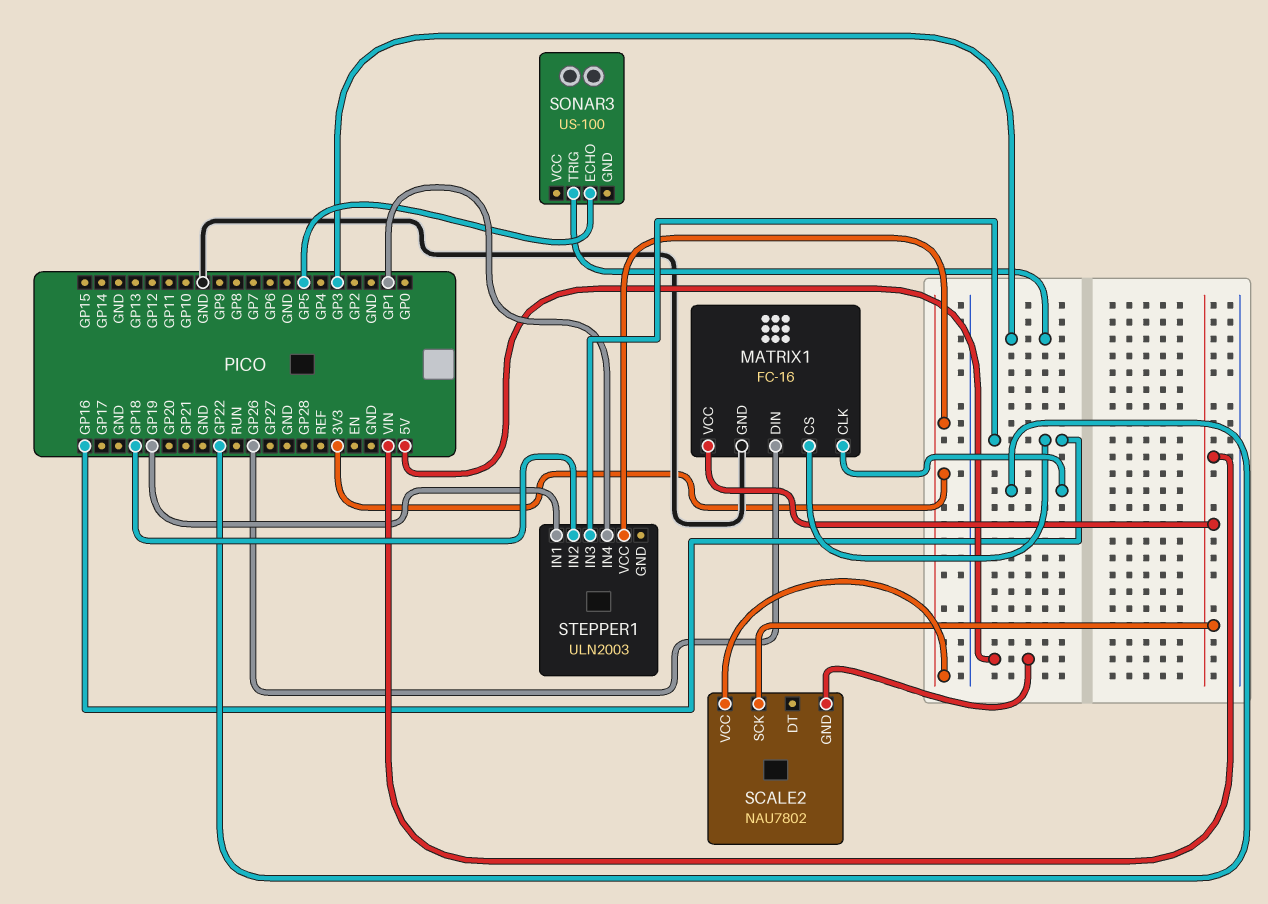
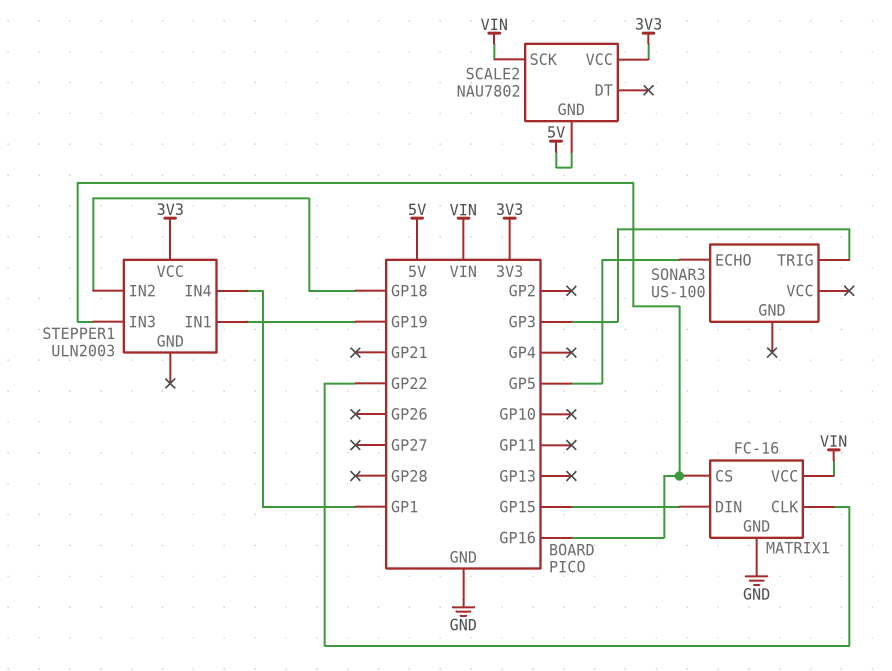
MATRIX1 pin DIN: GP26 -> GP15

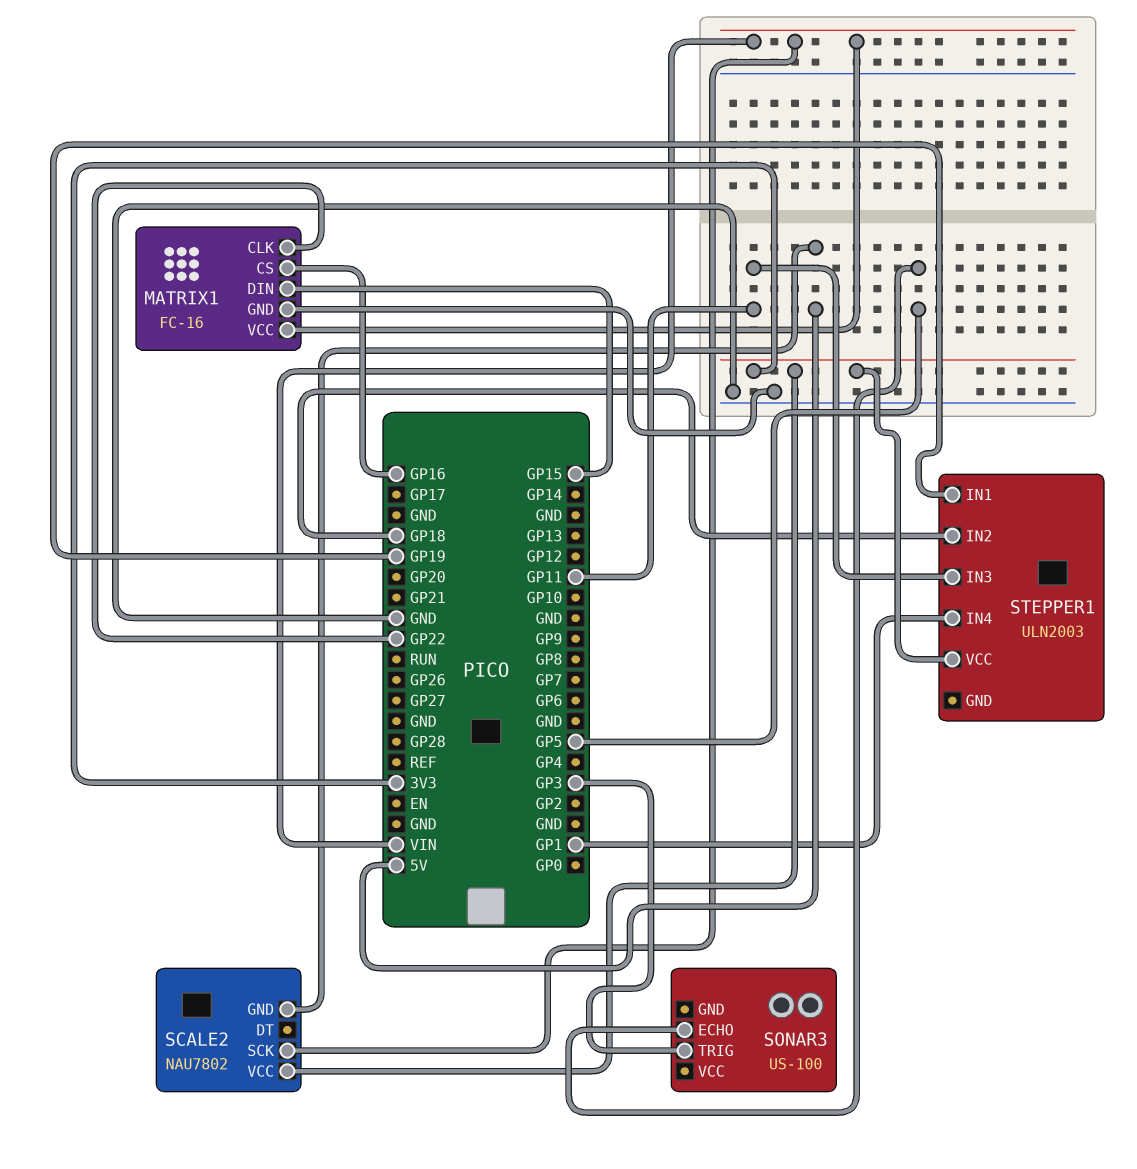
STEPPER1 pin IN3: GP16 -> GP11

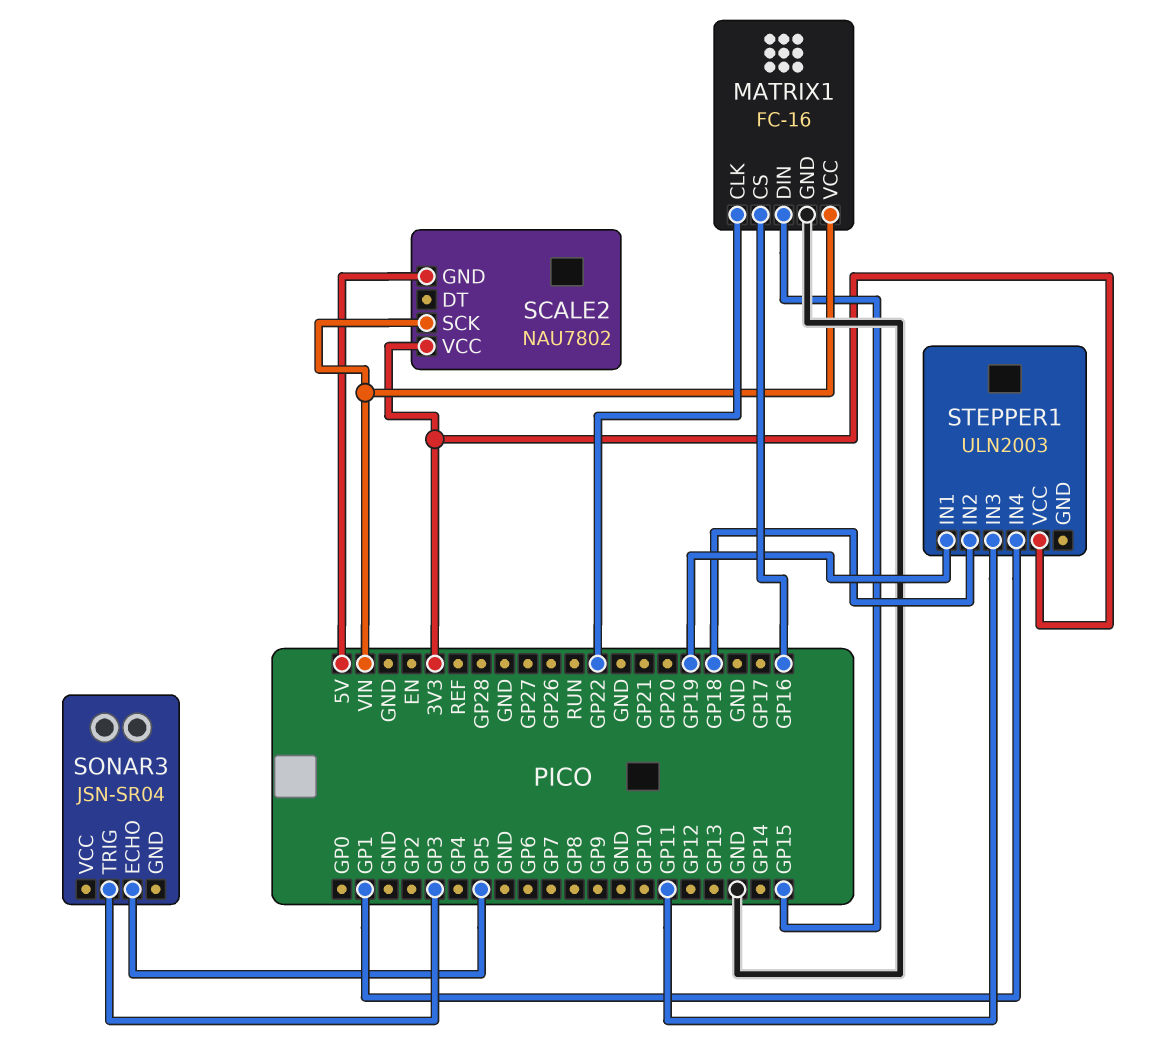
SONAR3: US-100 -> JSN-SR04

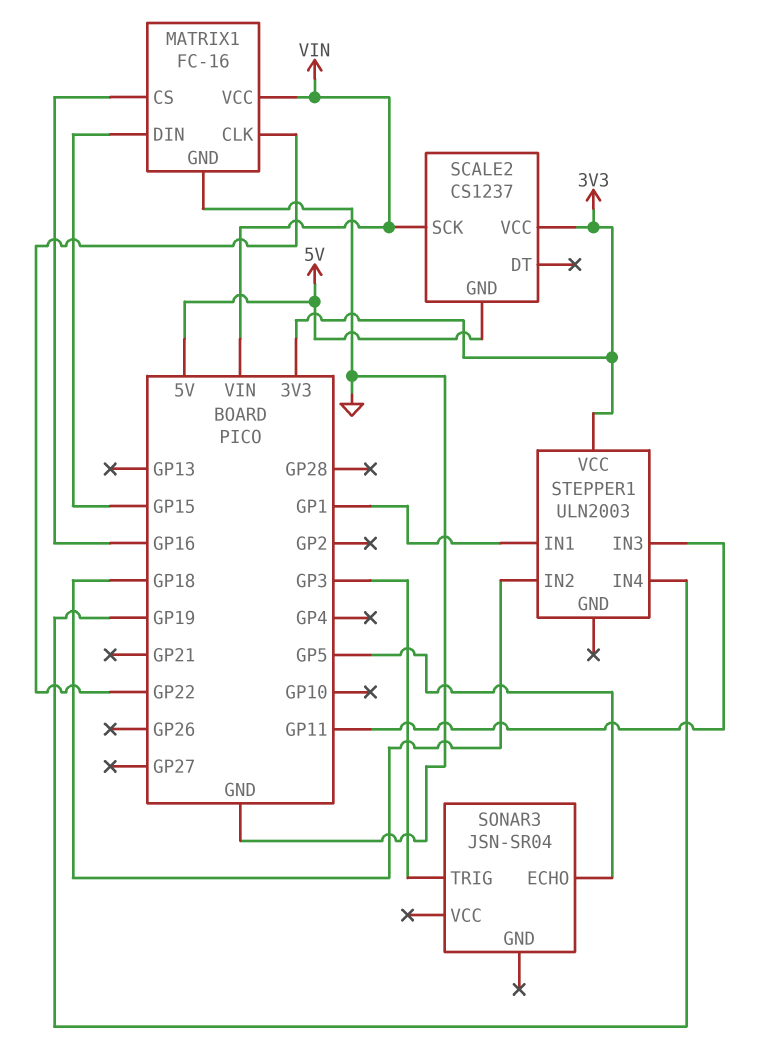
SCALE2: NAU7802 -> CS1237
STEPPER1 pin IN1: GP19 -> GP1
STEPPER1 pin IN4: GP1 -> GP19

